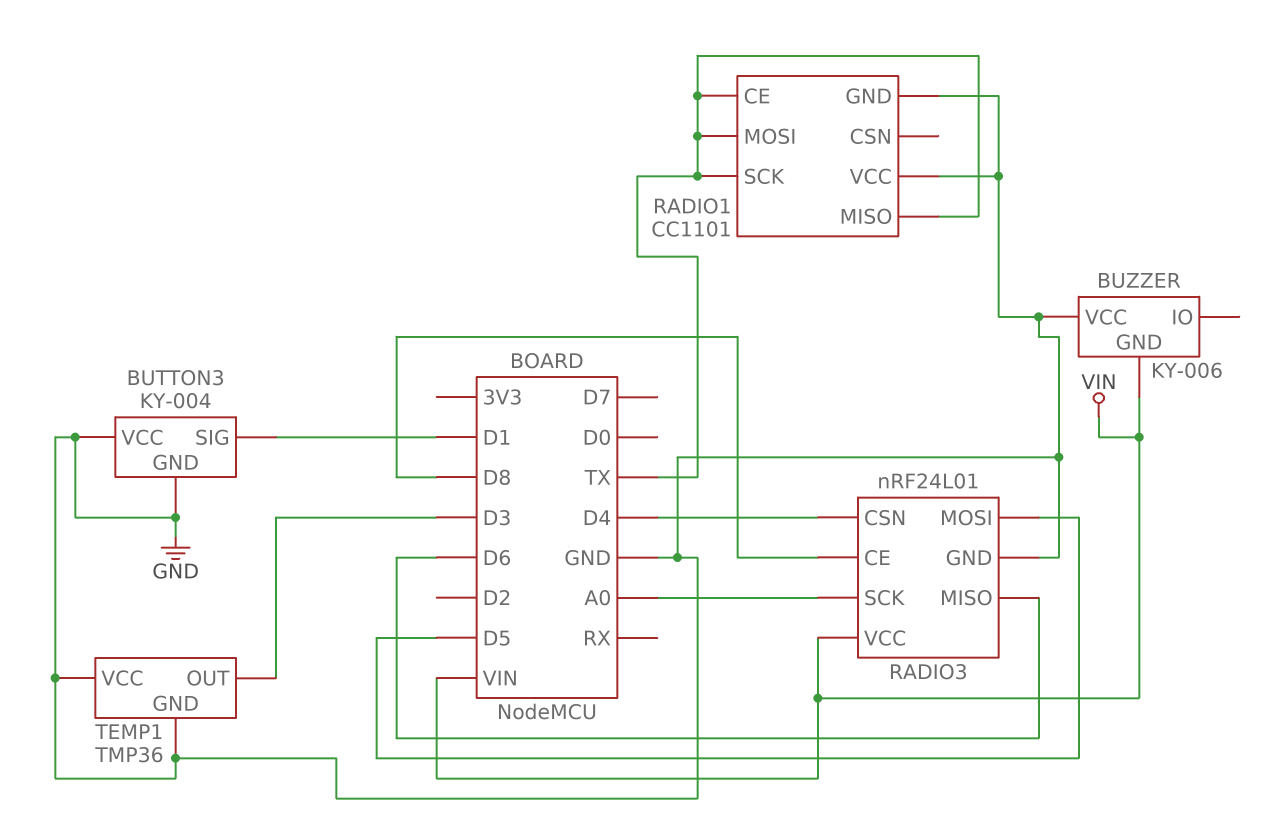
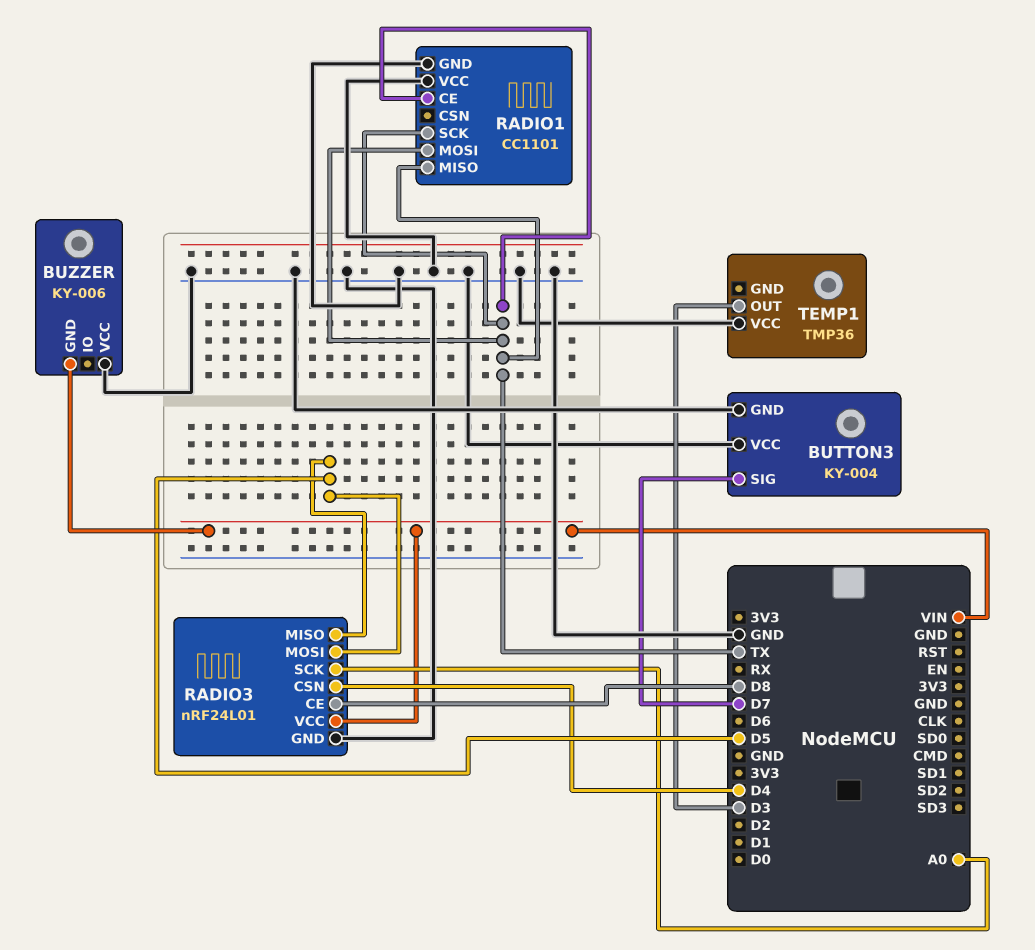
BUTTON3 pin SIG: D1 -> D7
RADIO3 pin MISO: D6 -> D5
TEMP1 pin GND: GND -> none

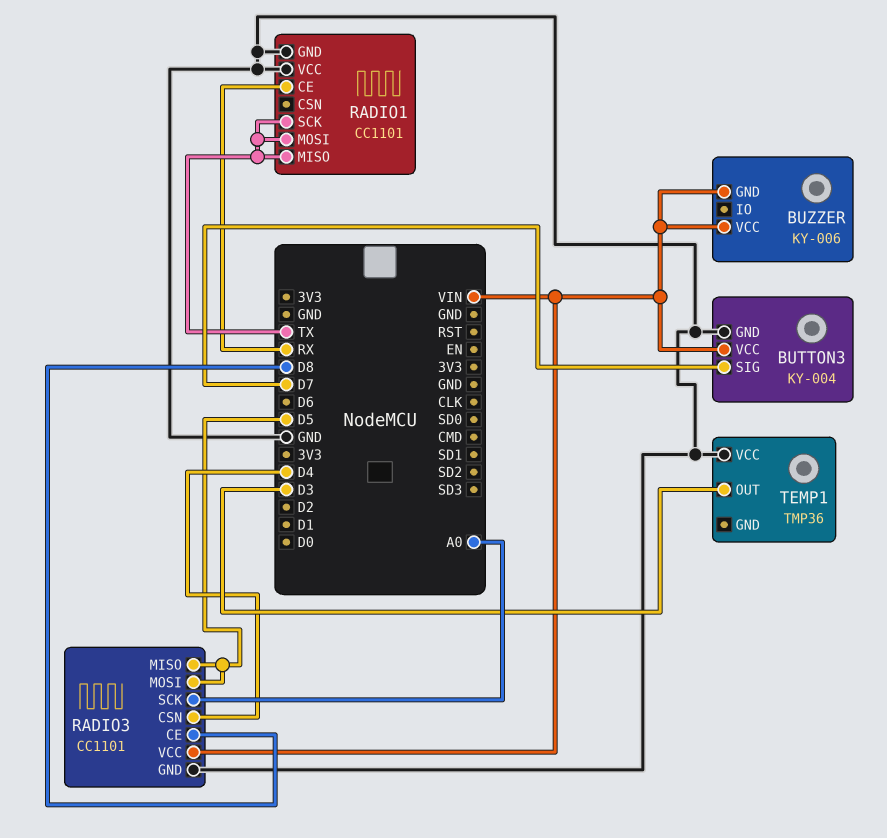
BUTTON3 pin VCC: GND -> VIN
BUZZER pin VCC: GND -> VIN
RADIO1 pin CE: TX -> RX
RADIO3: nRF24L01 -> CC1101

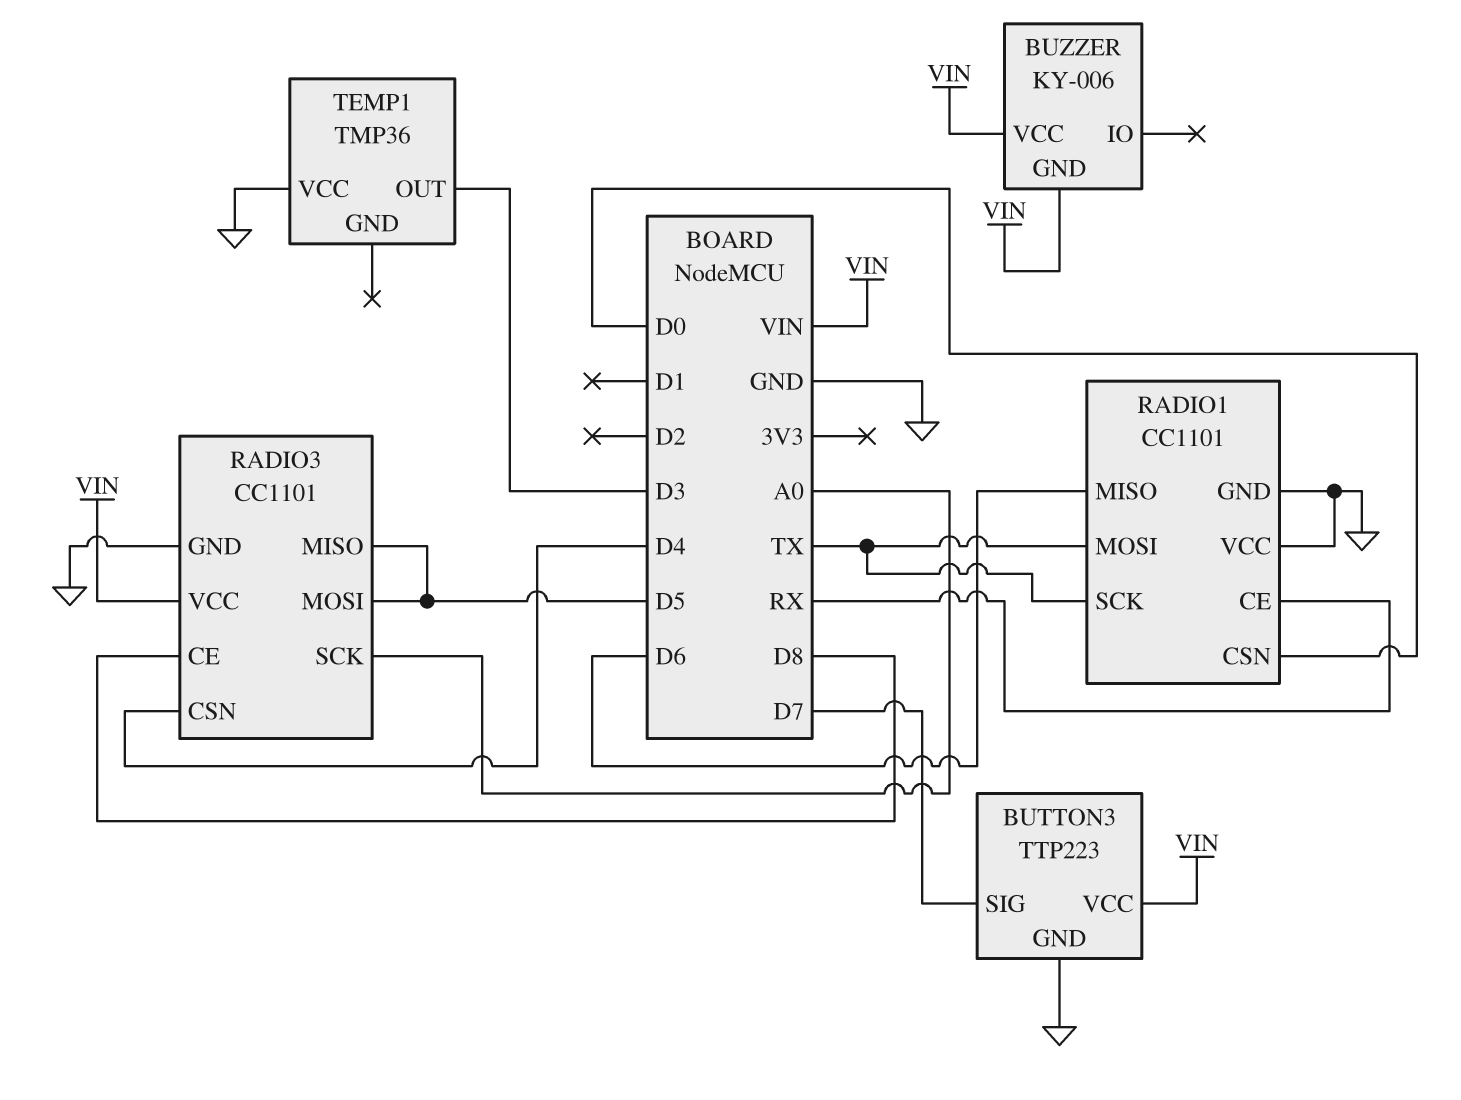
BUTTON3: KY-004 -> TTP223
RADIO1 pin CSN: none -> D0
RADIO1 pin MISO: TX -> D6

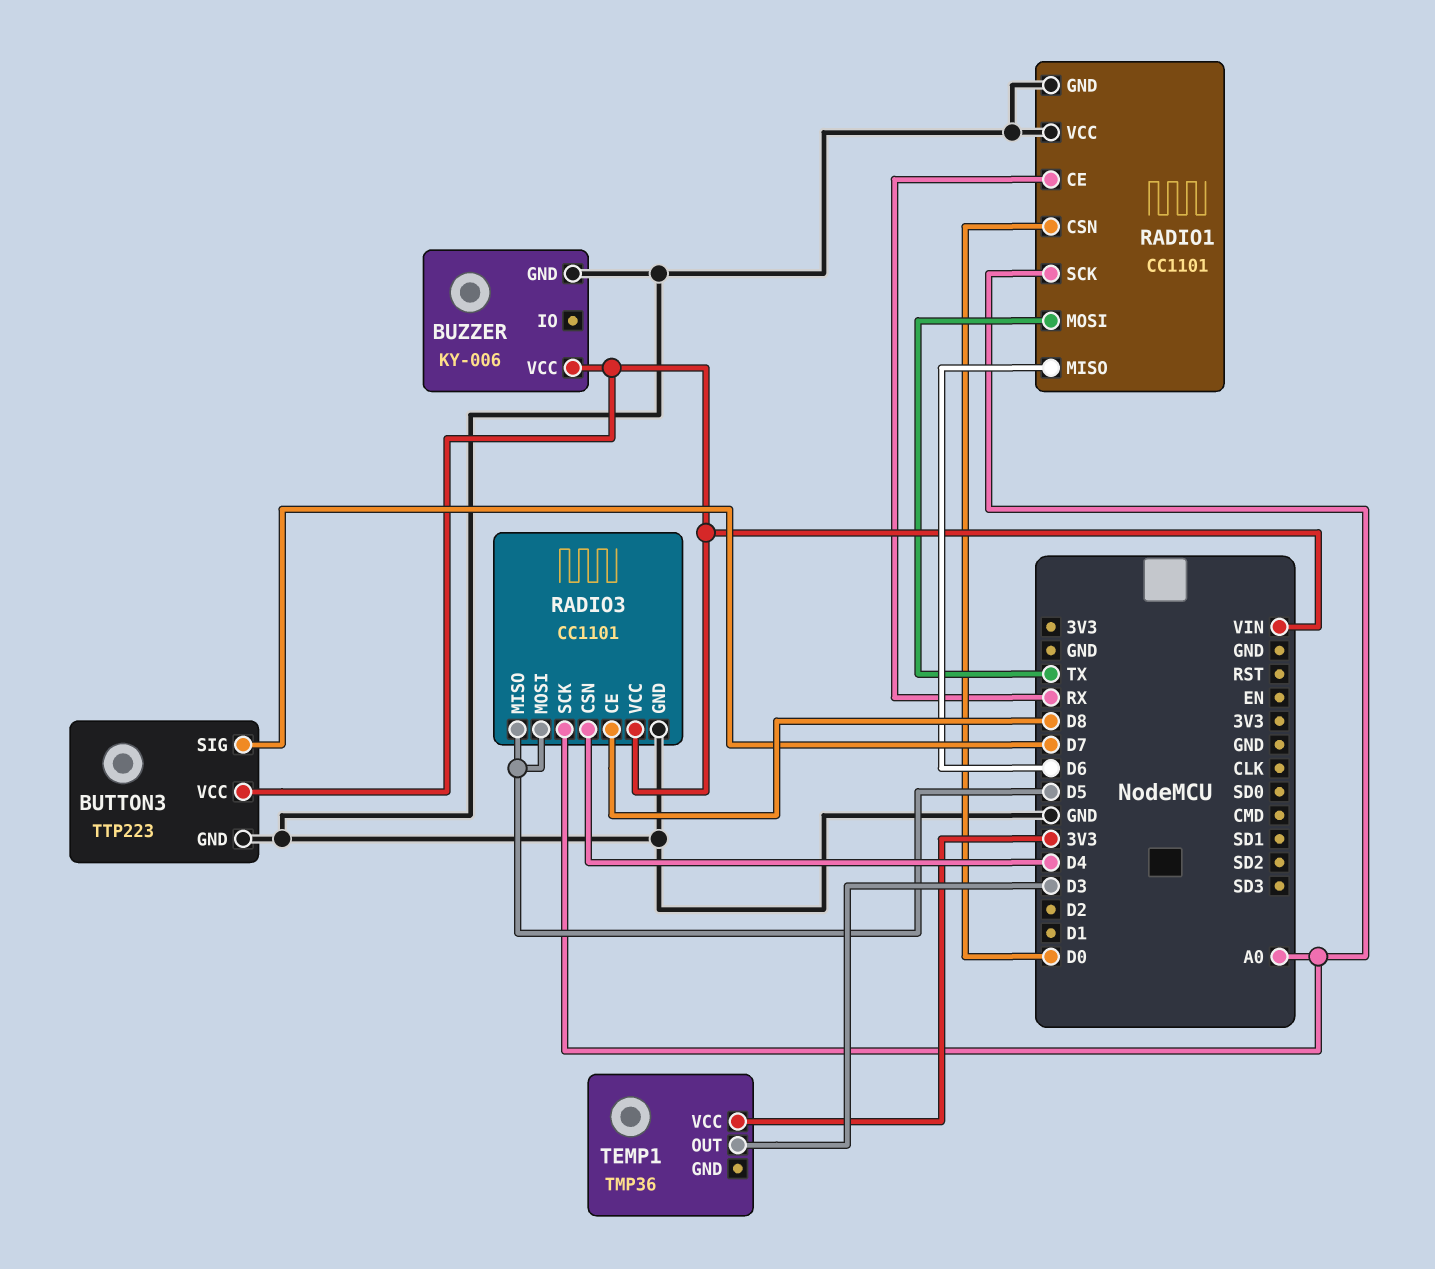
BUZZER pin GND: VIN -> GND
RADIO1 pin SCK: TX -> A0
TEMP1 pin VCC: GND -> 3V3

